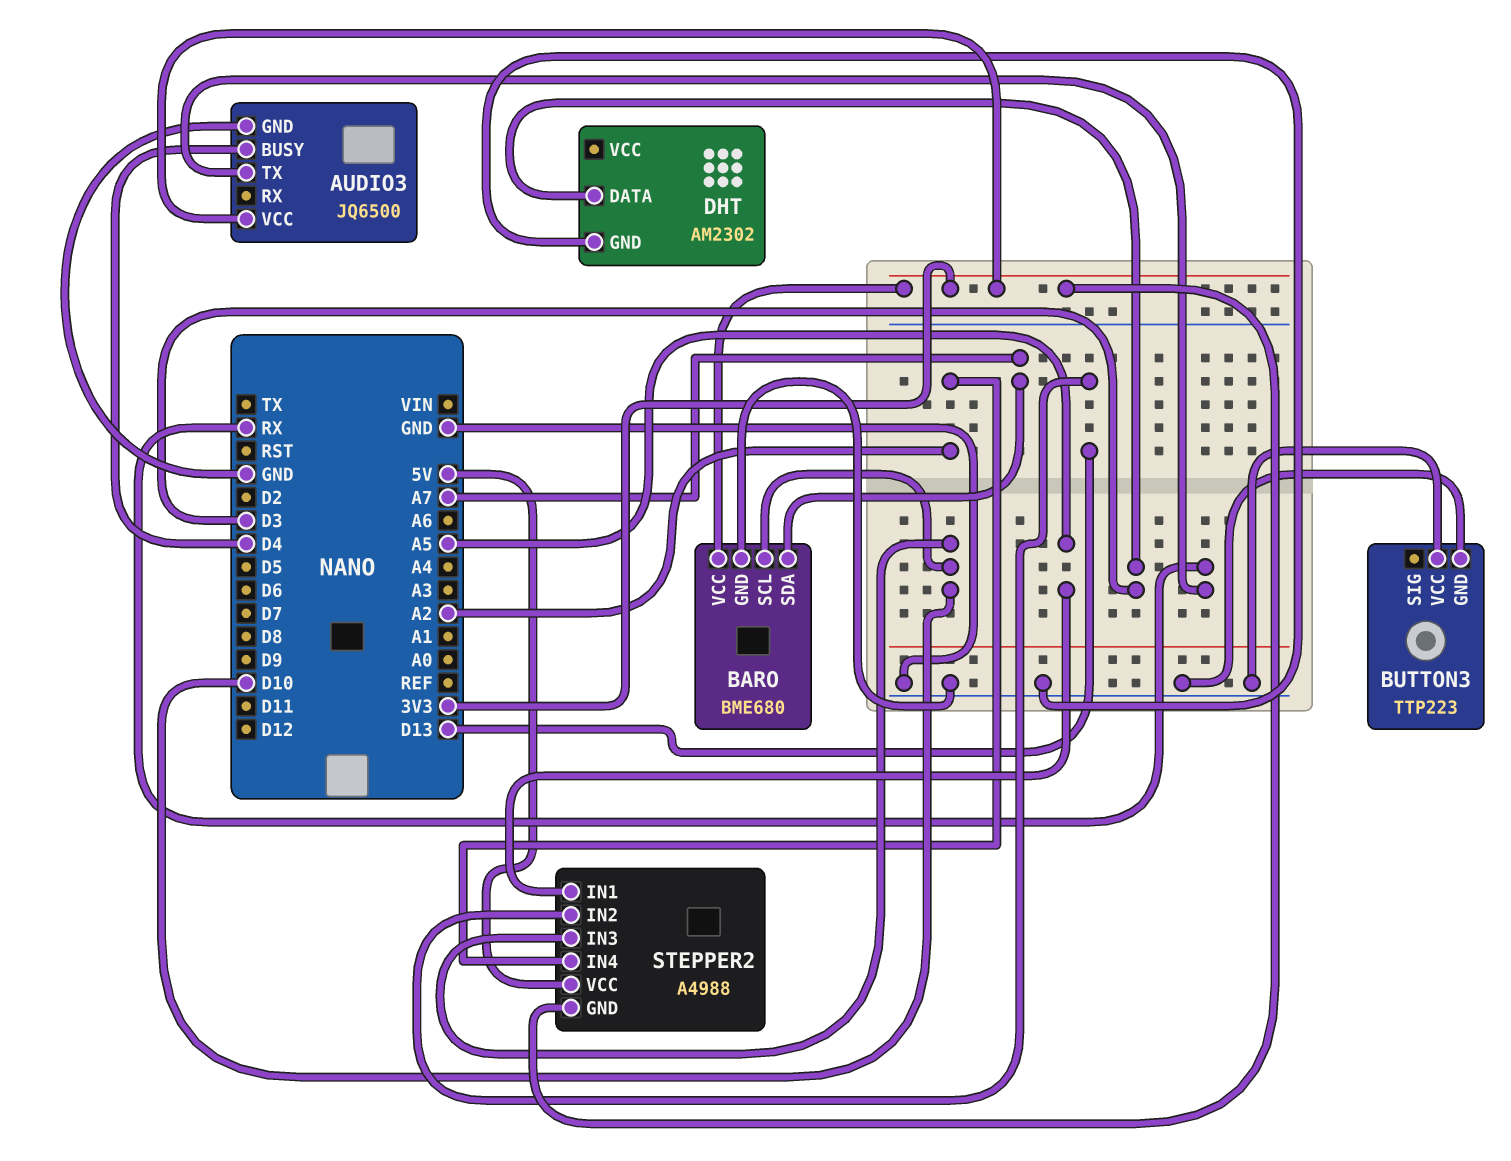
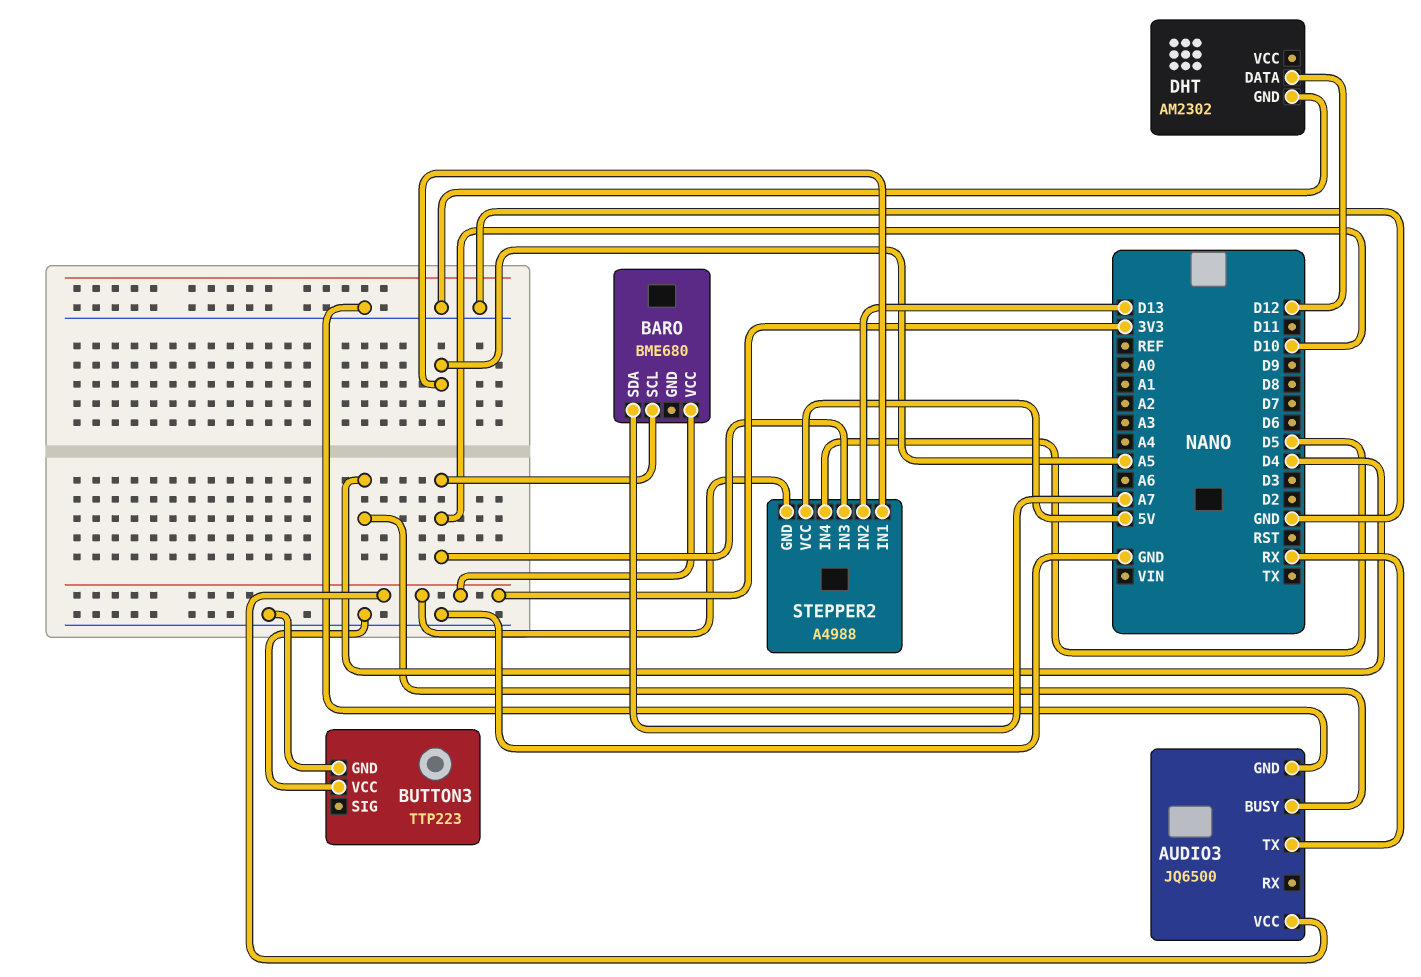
BARO pin GND: GND -> none
DHT pin DATA: D3 -> D12
STEPPER2 pin IN4: A2 -> D5

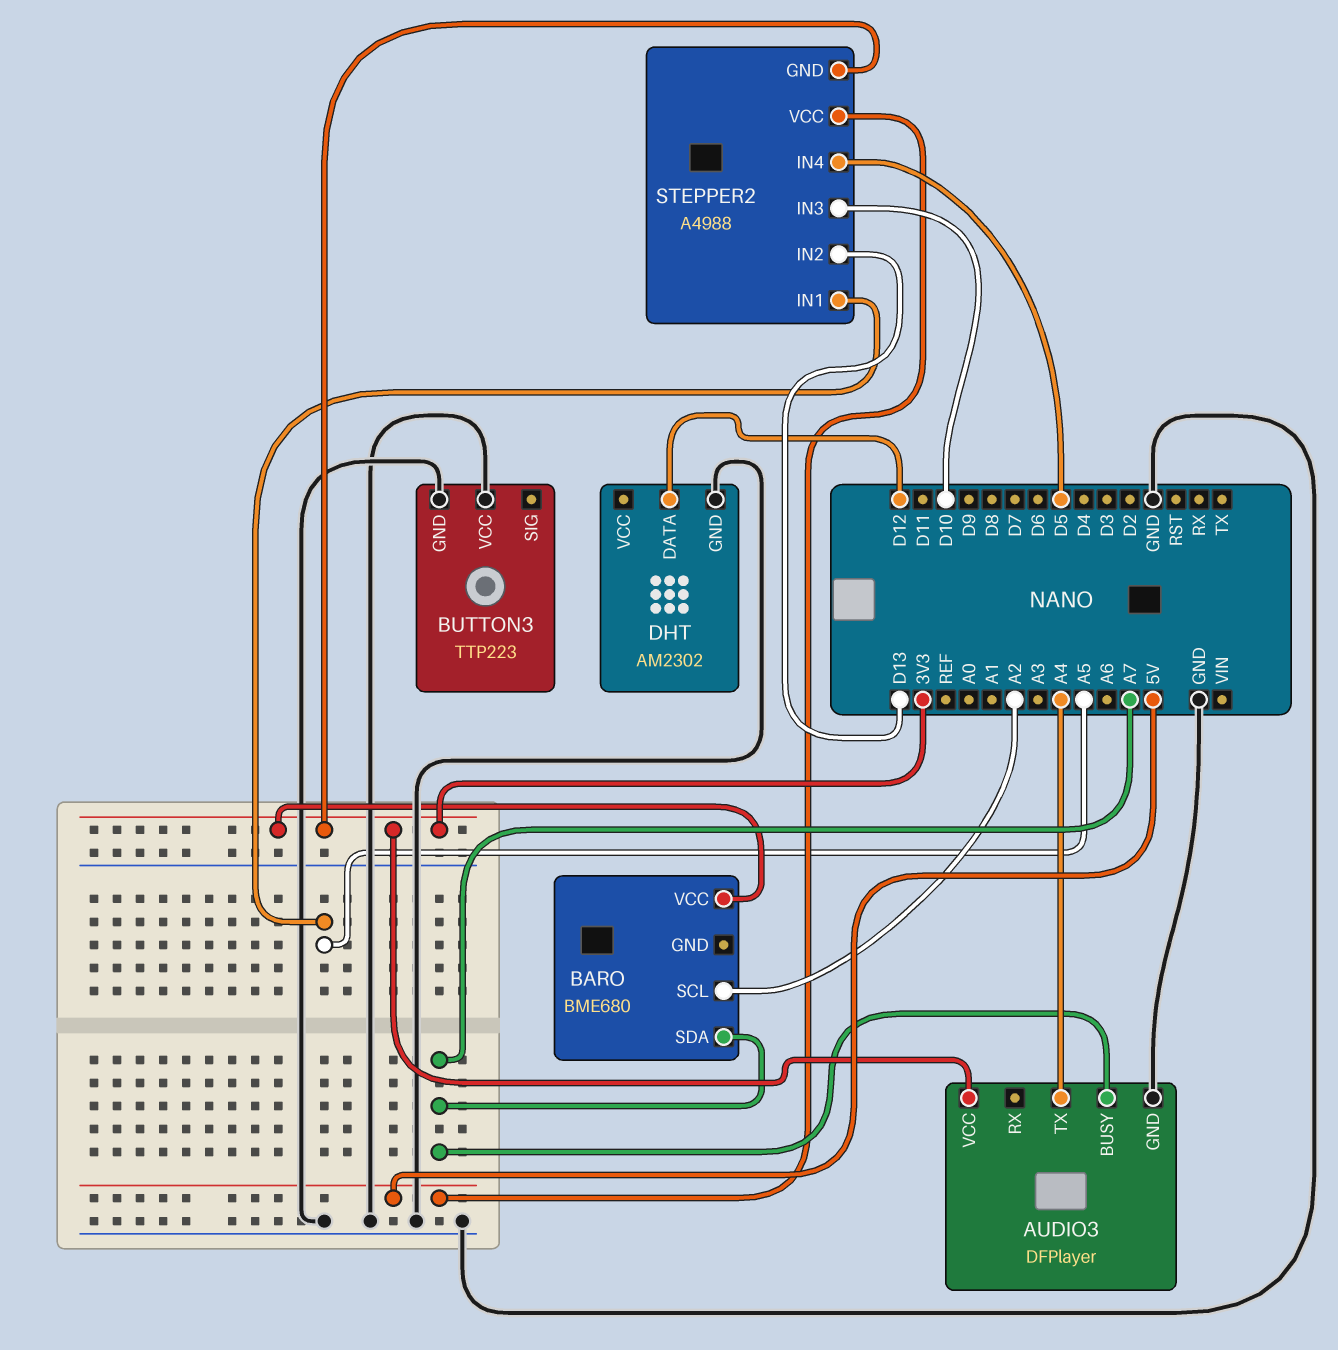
AUDIO3: JQ6500 -> DFPlayer
AUDIO3 pin BUSY: D4 -> A7
AUDIO3 pin TX: RX -> A4
BARO pin SCL: D10 -> A2

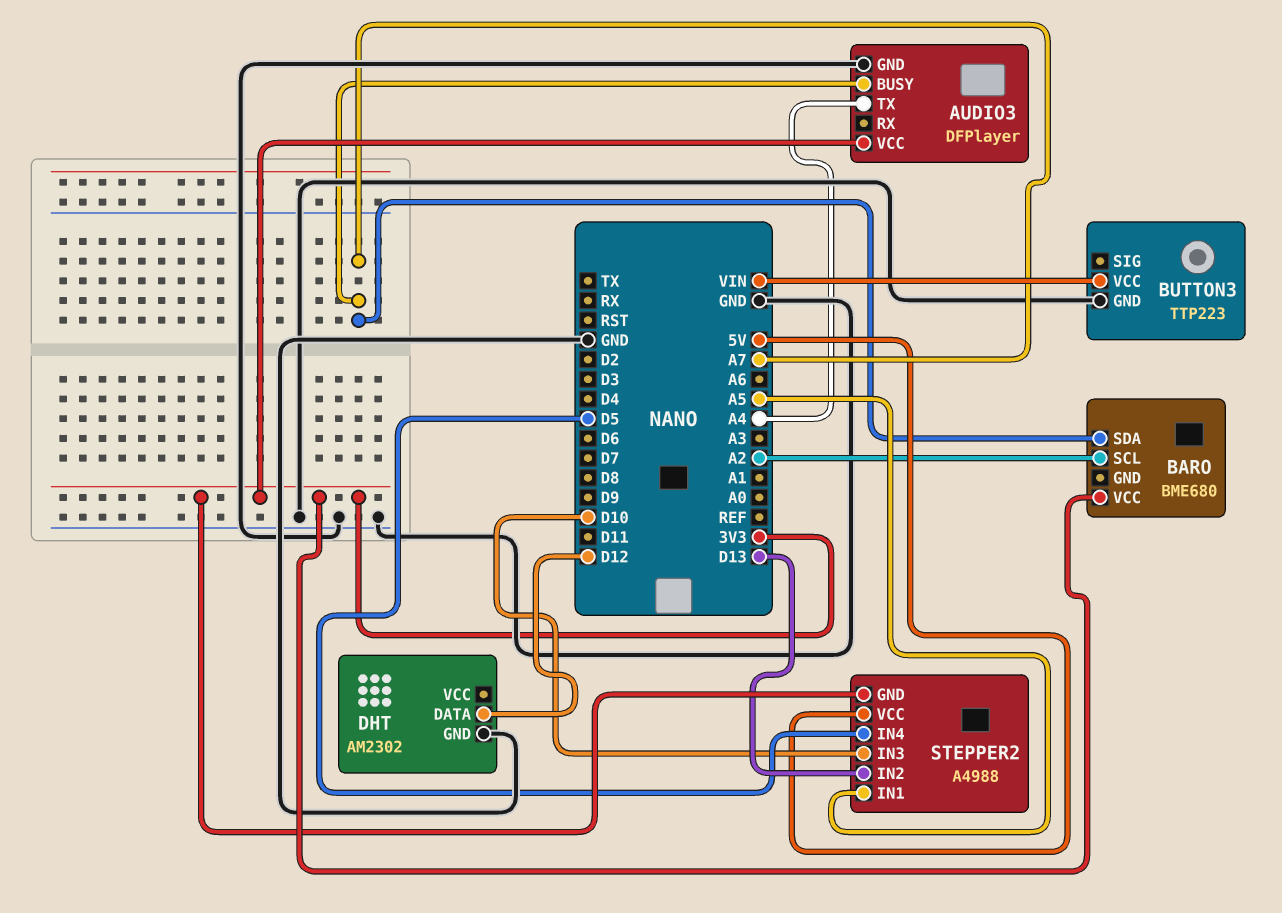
BUTTON3 pin VCC: GND -> VIN

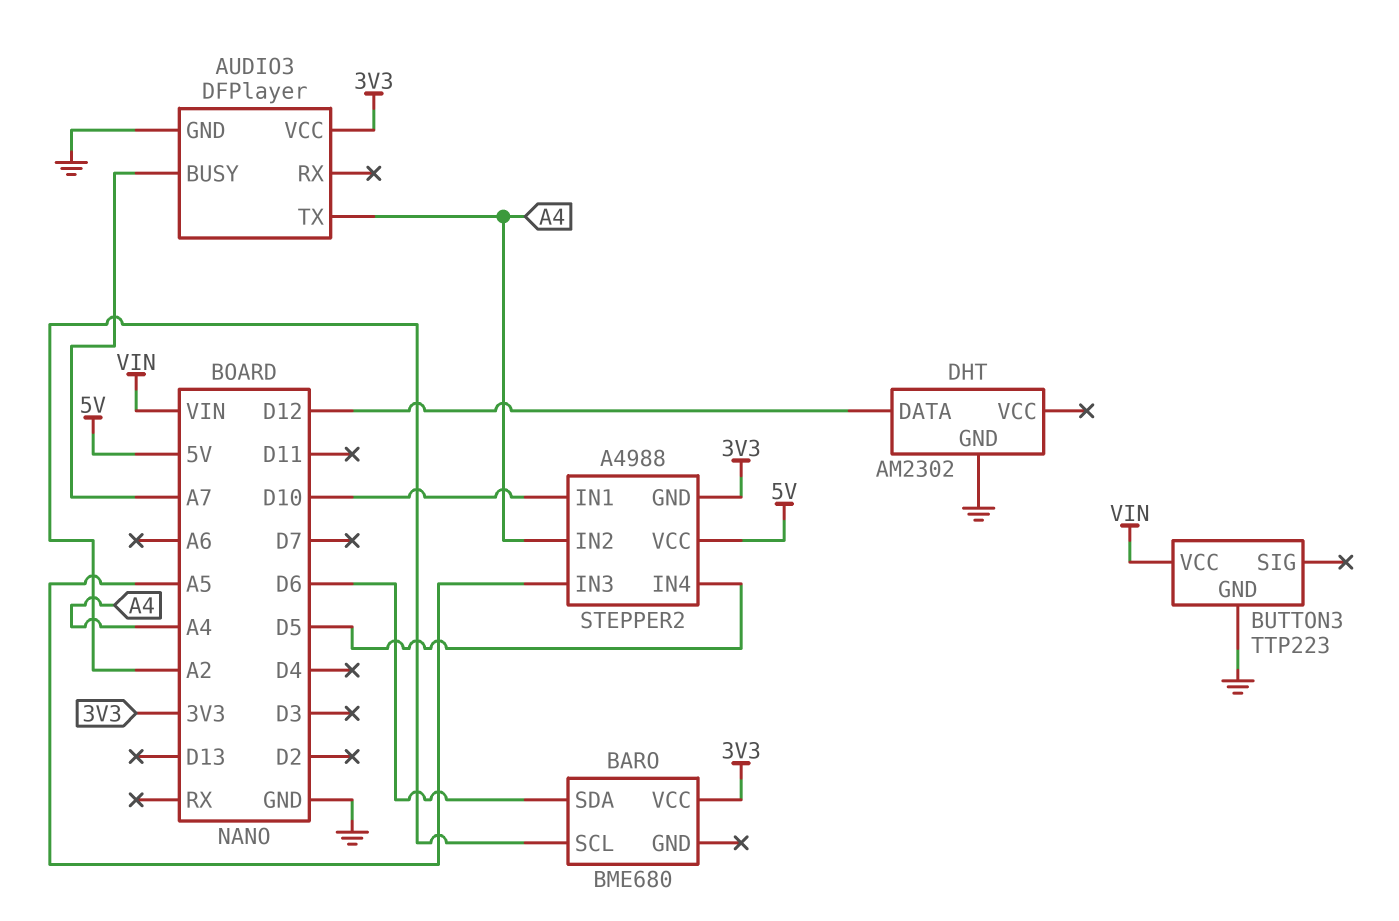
BARO pin SDA: A7 -> D6
STEPPER2 pin IN1: A5 -> D10
STEPPER2 pin IN2: D13 -> A4
STEPPER2 pin IN3: D10 -> A5

